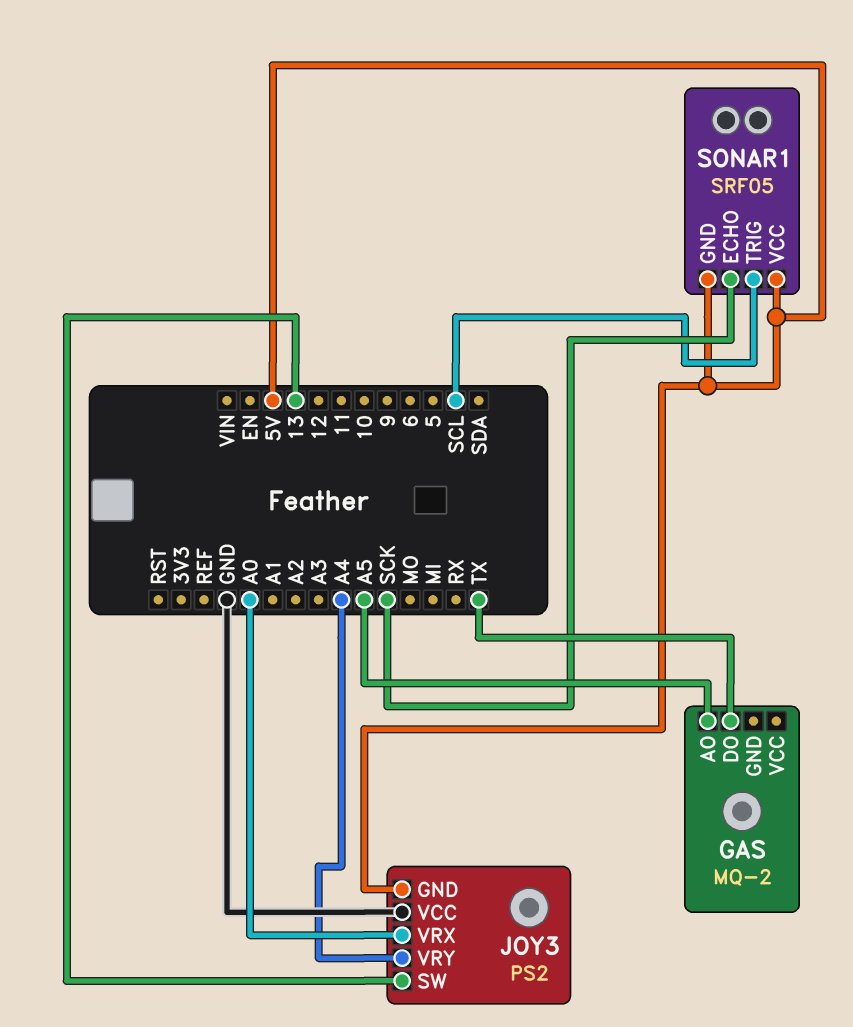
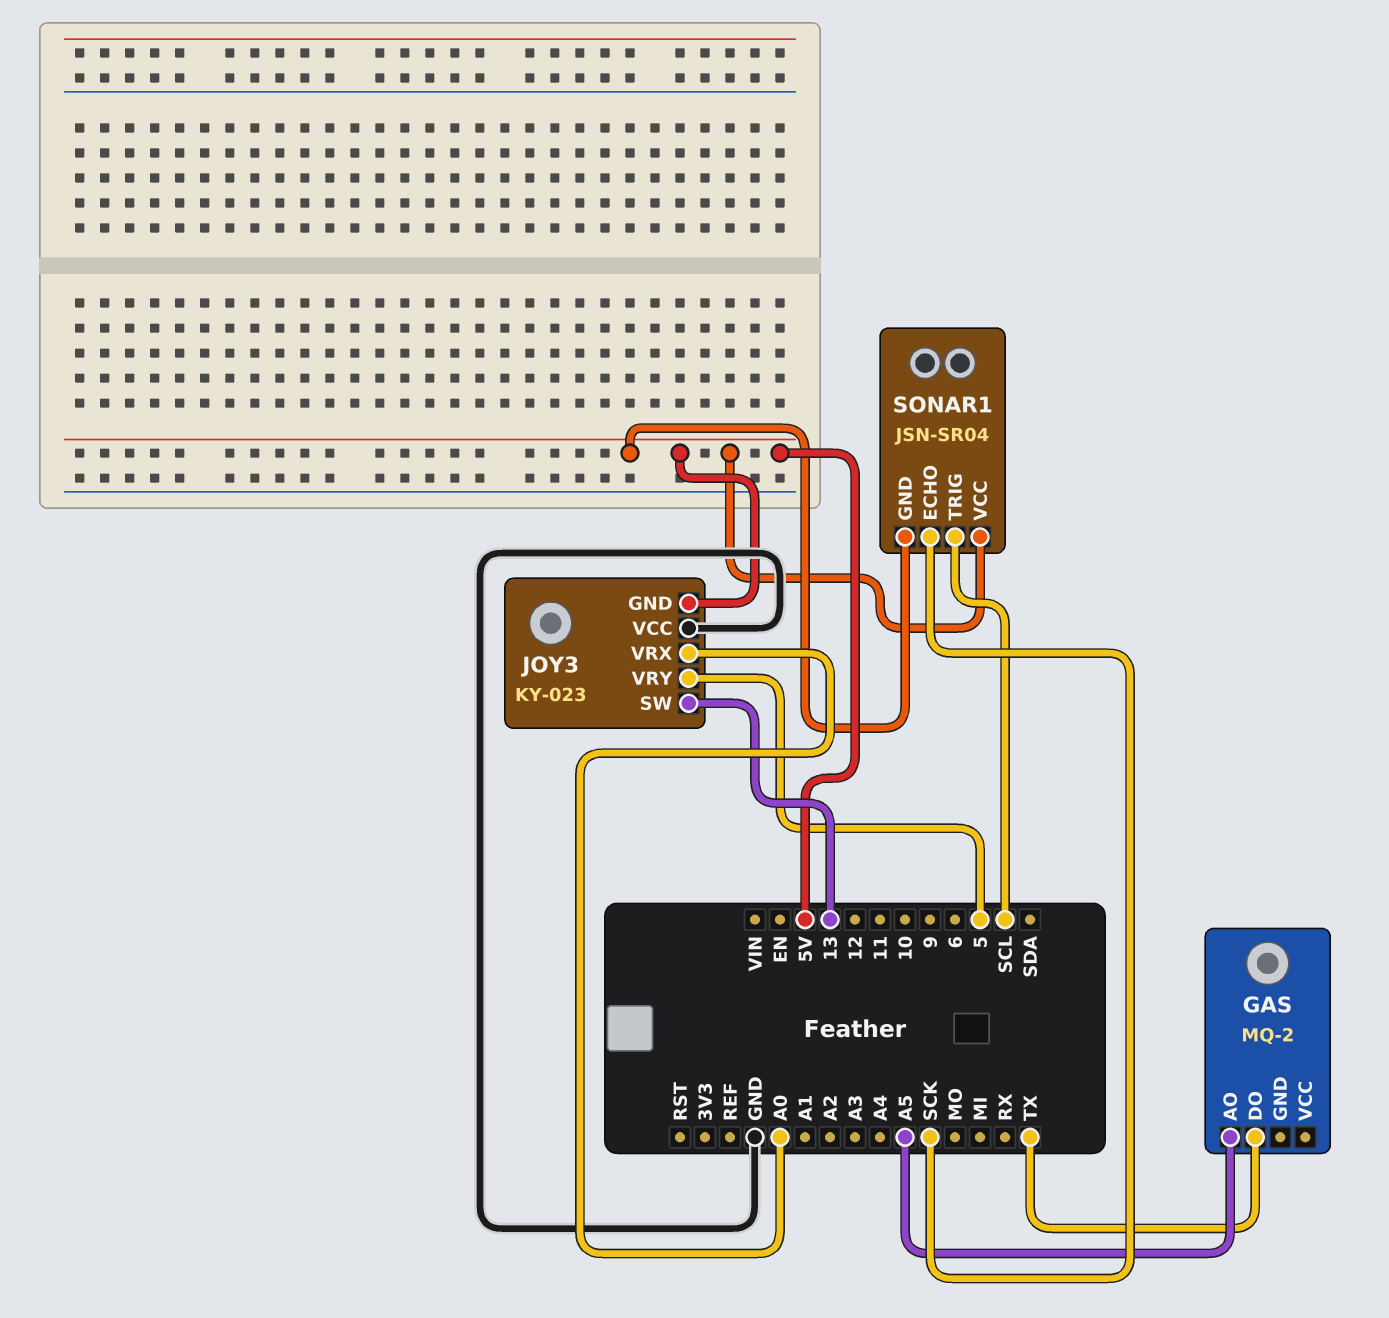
JOY3: PS2 -> KY-023
JOY3 pin VRY: A4 -> 5
SONAR1: SRF05 -> JSN-SR04

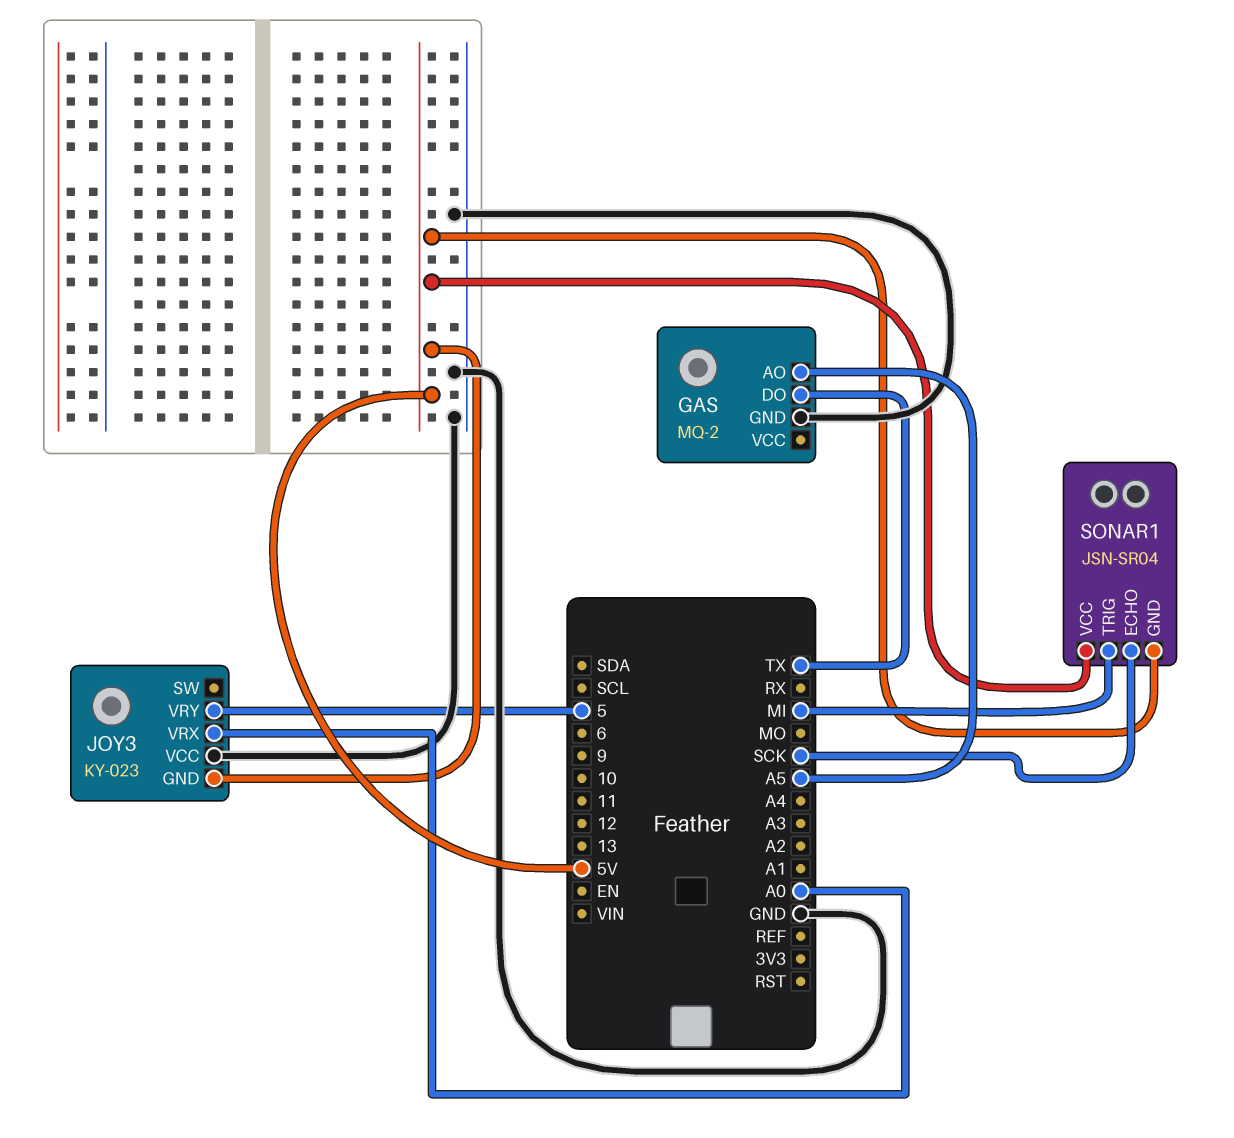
GAS pin GND: none -> GND
JOY3 pin SW: 13 -> none
SONAR1 pin TRIG: SCL -> MI

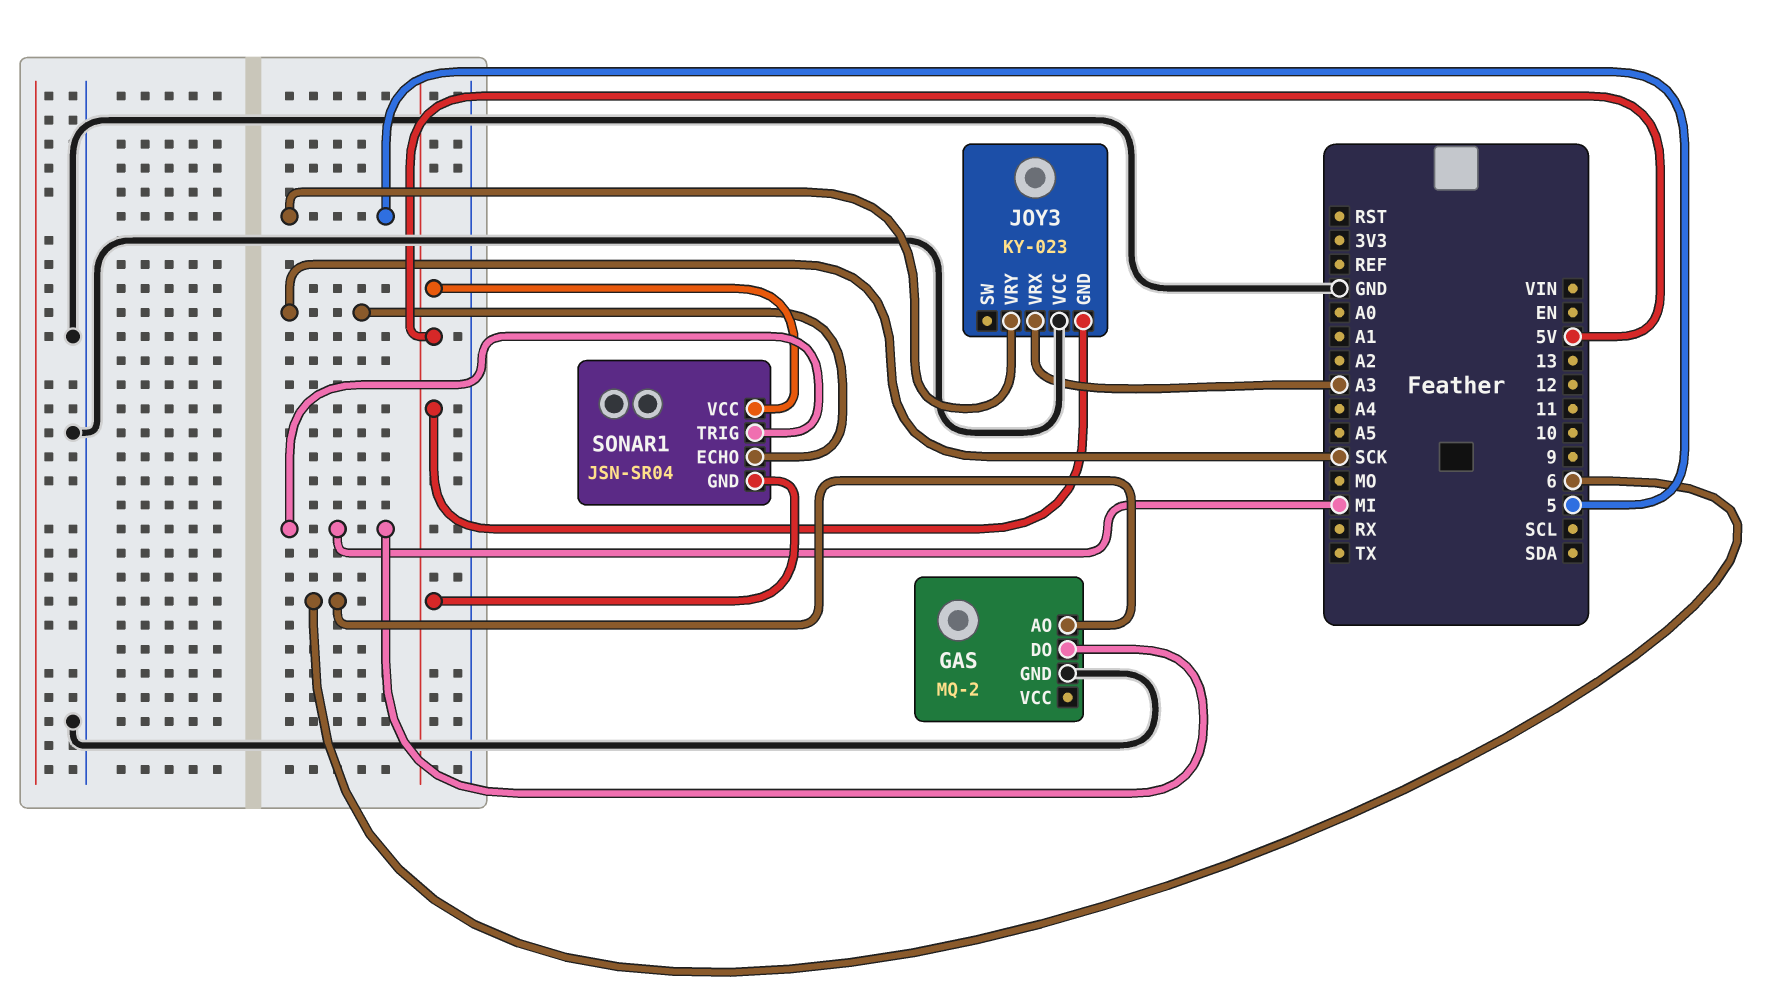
GAS pin AO: A5 -> 6
GAS pin DO: TX -> MI
JOY3 pin VRX: A0 -> A3

